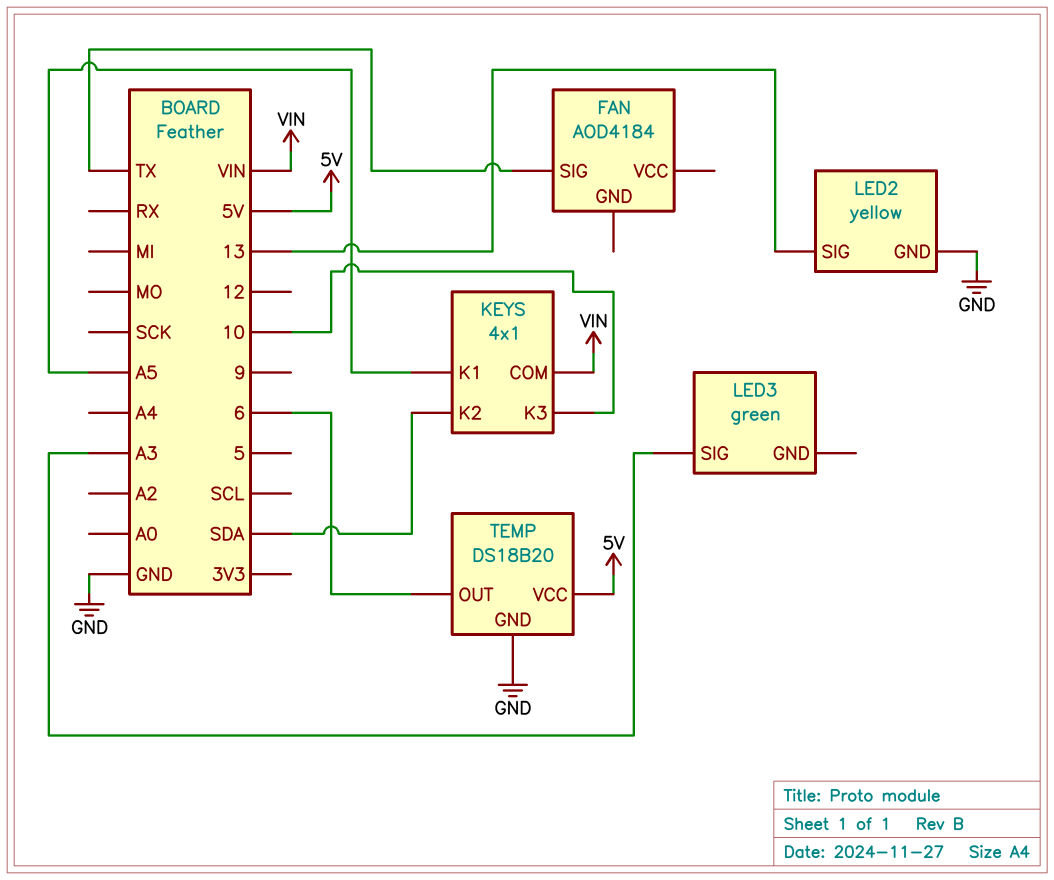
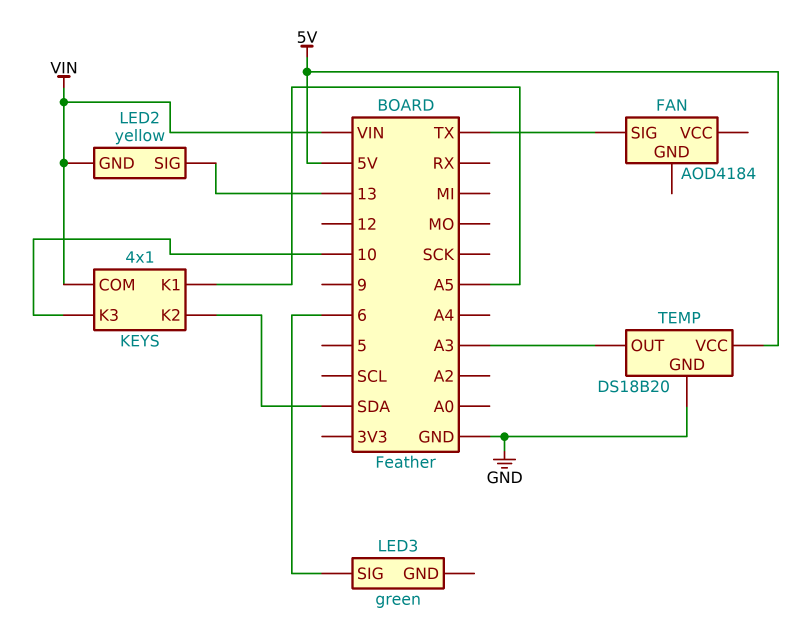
LED2 pin GND: GND -> VIN
LED3 pin SIG: A3 -> 6
TEMP pin OUT: 6 -> A3

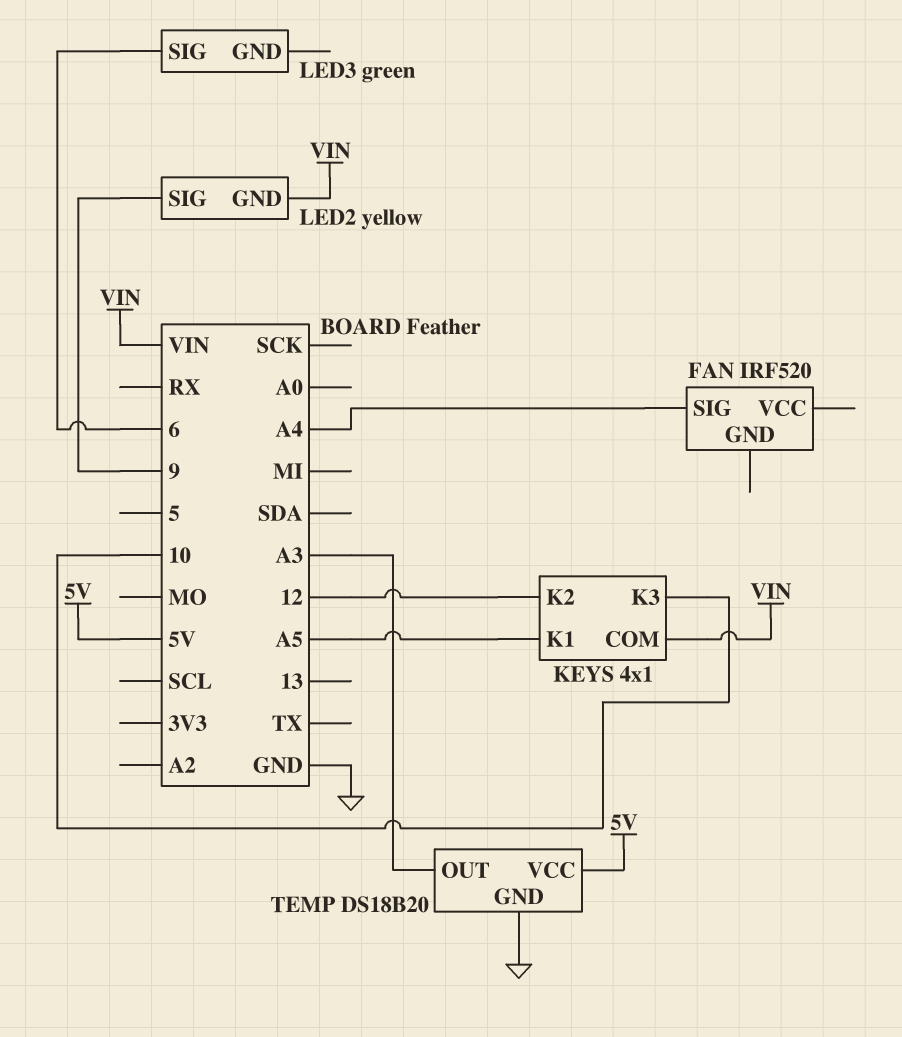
FAN: AOD4184 -> IRF520
FAN pin SIG: TX -> A4
KEYS pin K2: SDA -> 12
LED2 pin SIG: 13 -> 9

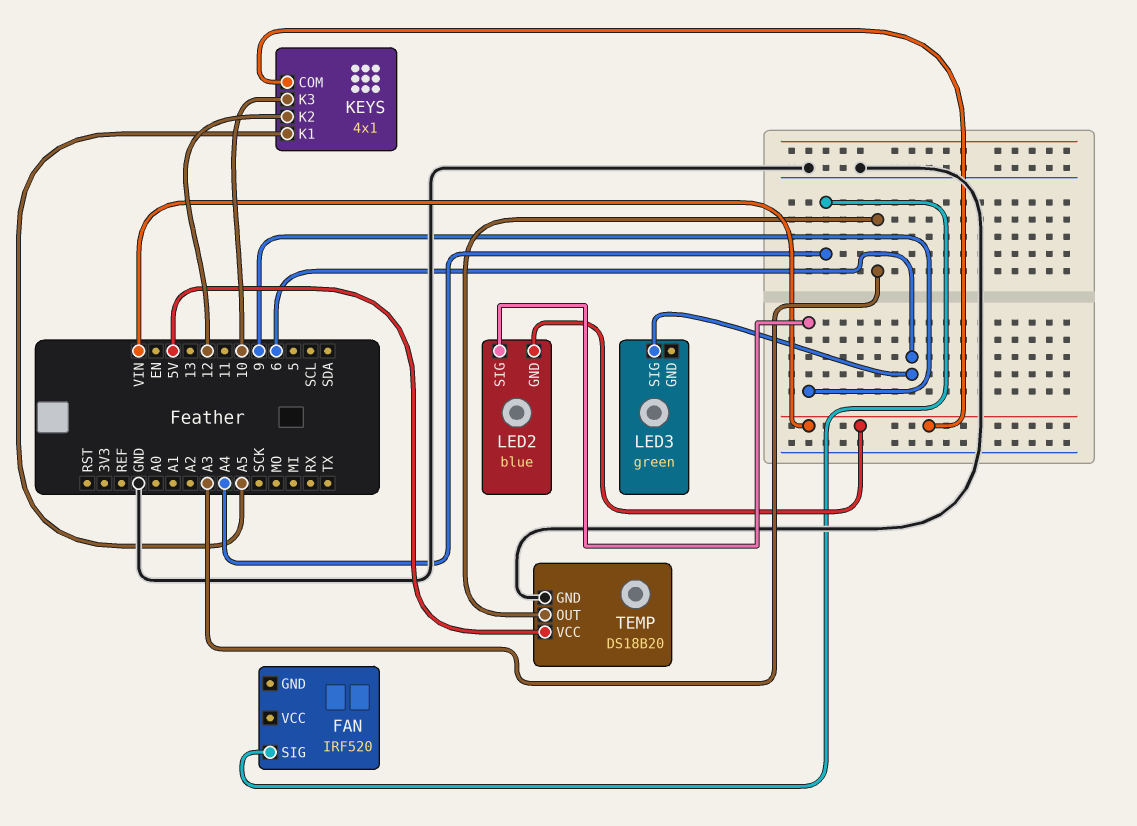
LED2: yellow -> blue

